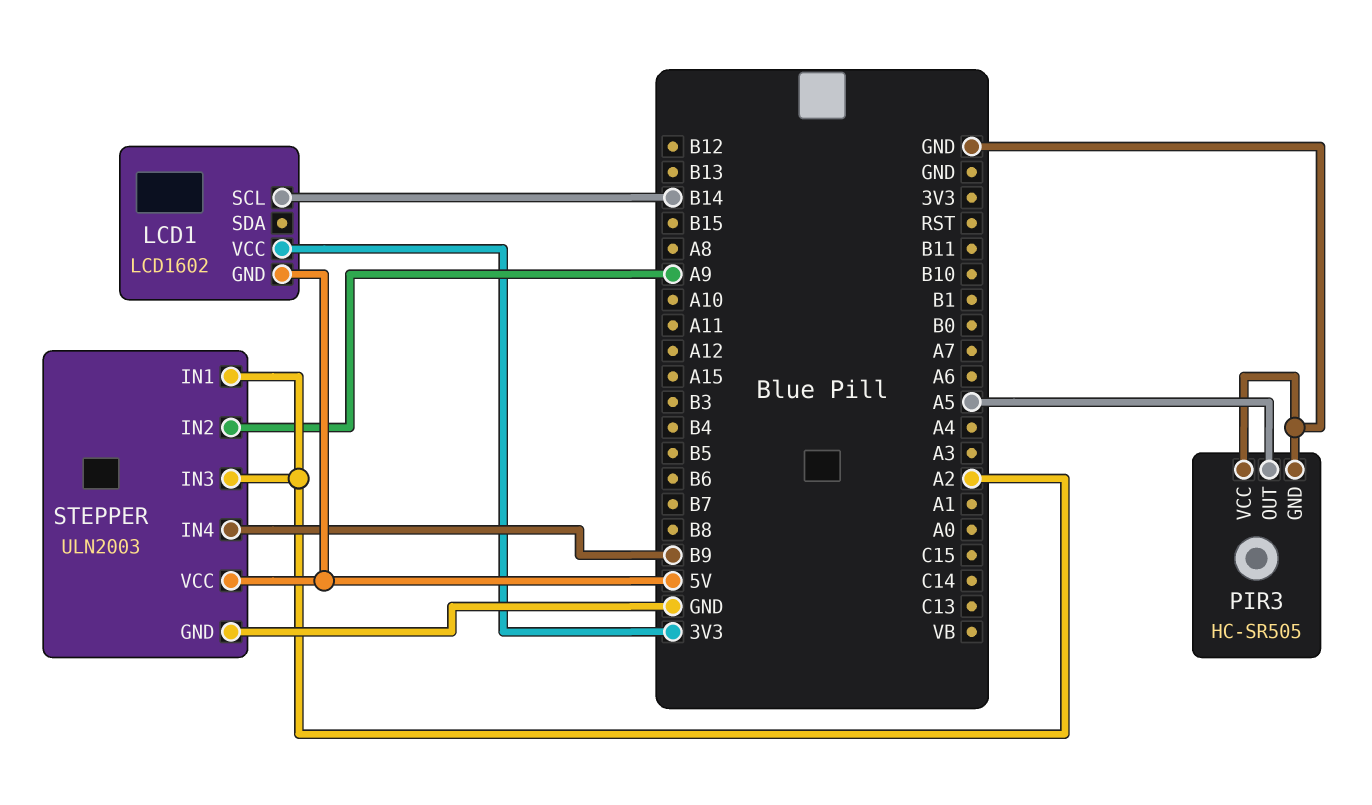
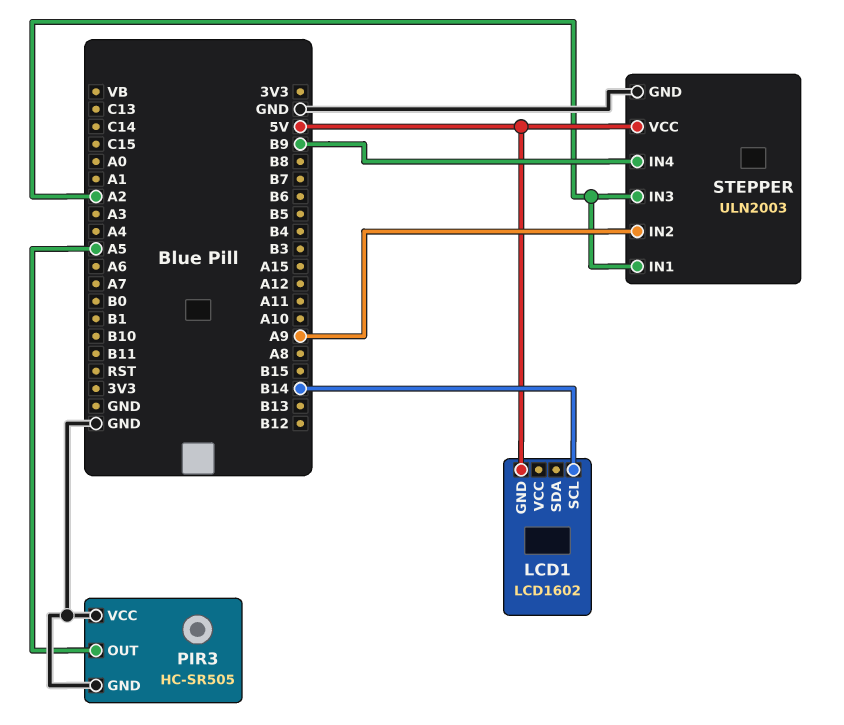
LCD1 pin VCC: 3V3 -> none

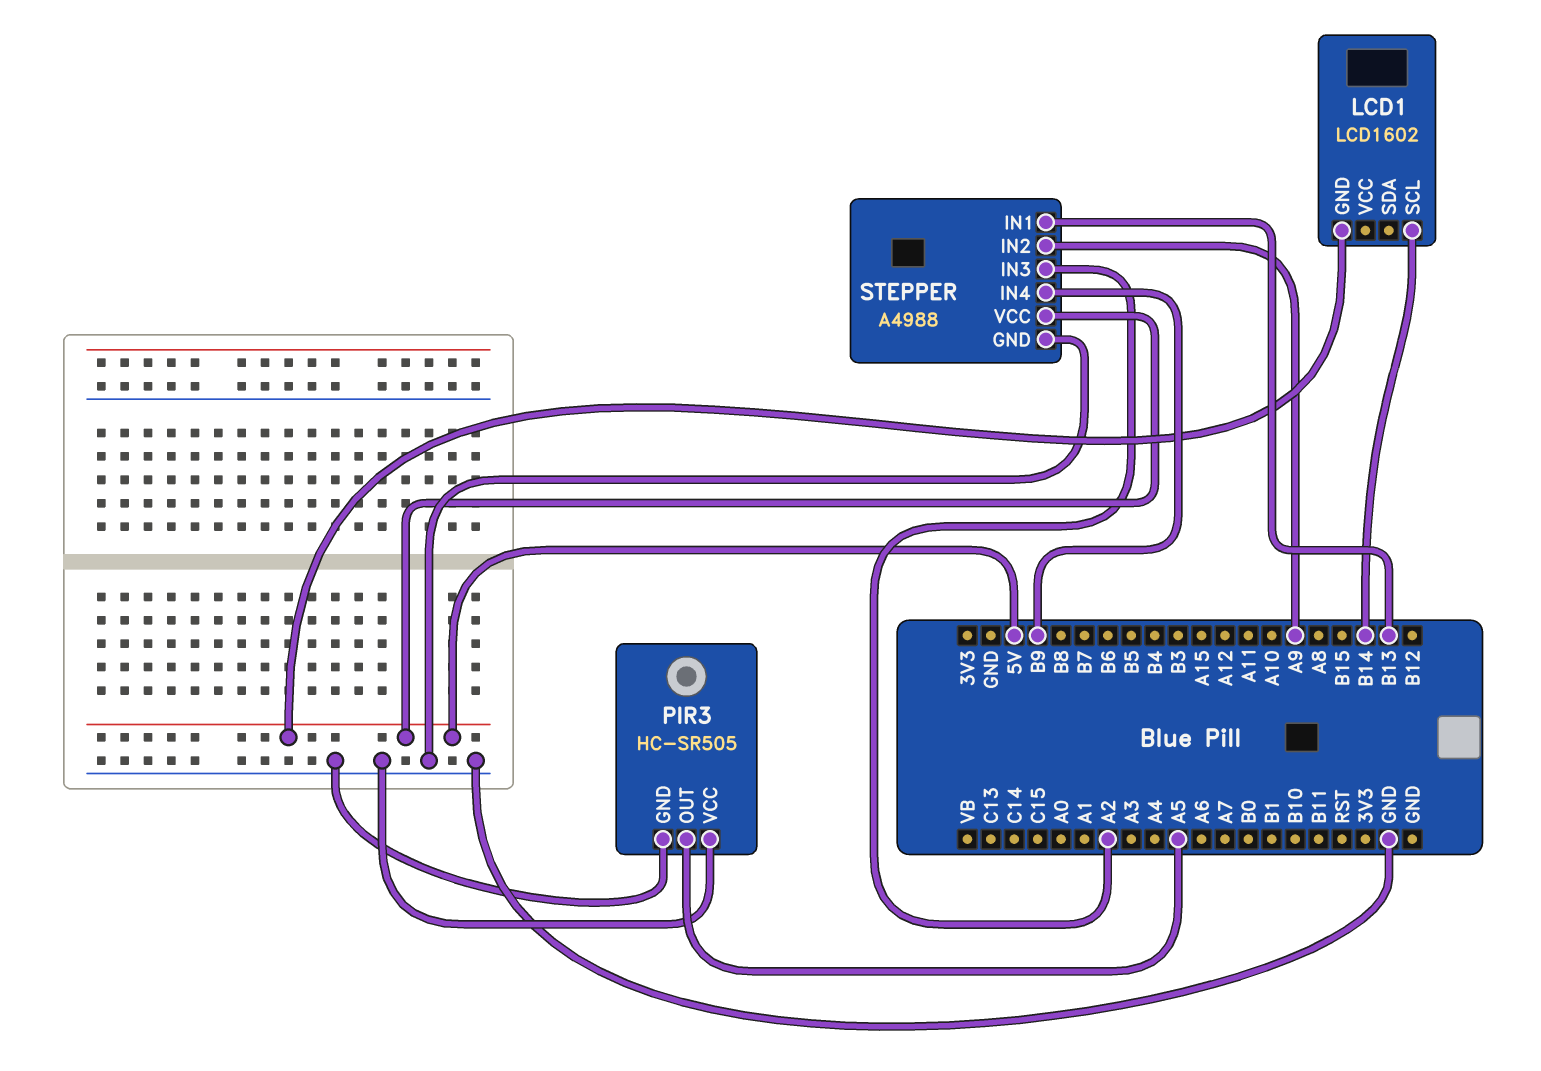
STEPPER: ULN2003 -> A4988
STEPPER pin IN1: A2 -> B13

